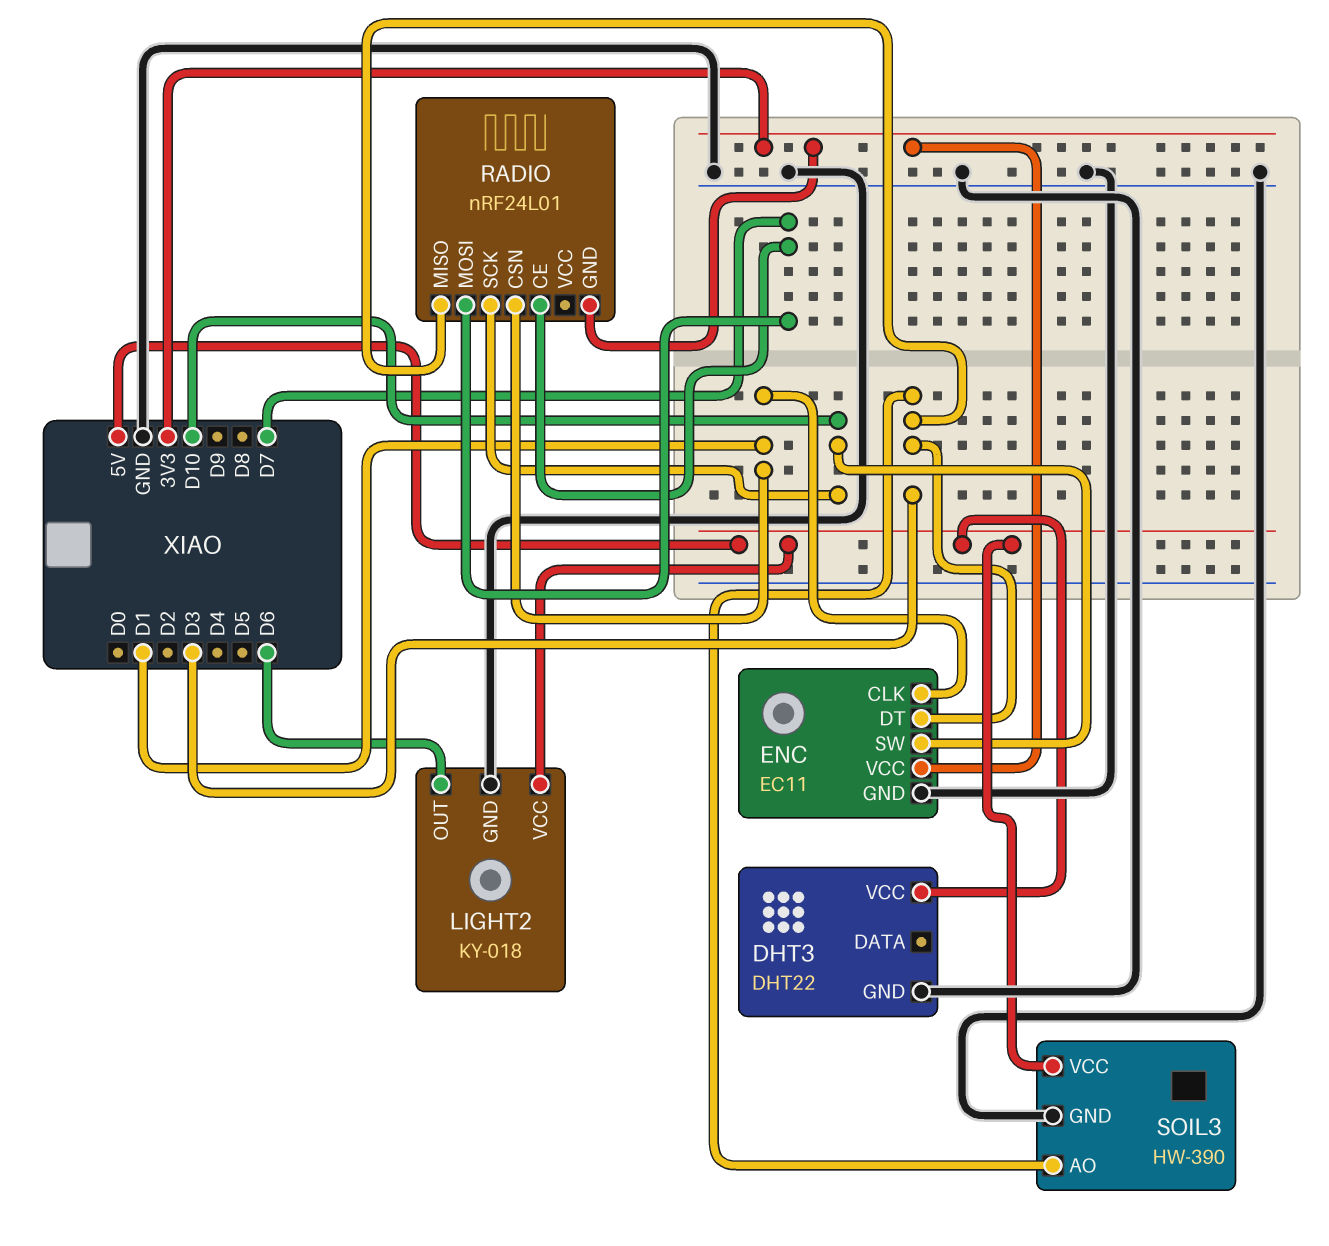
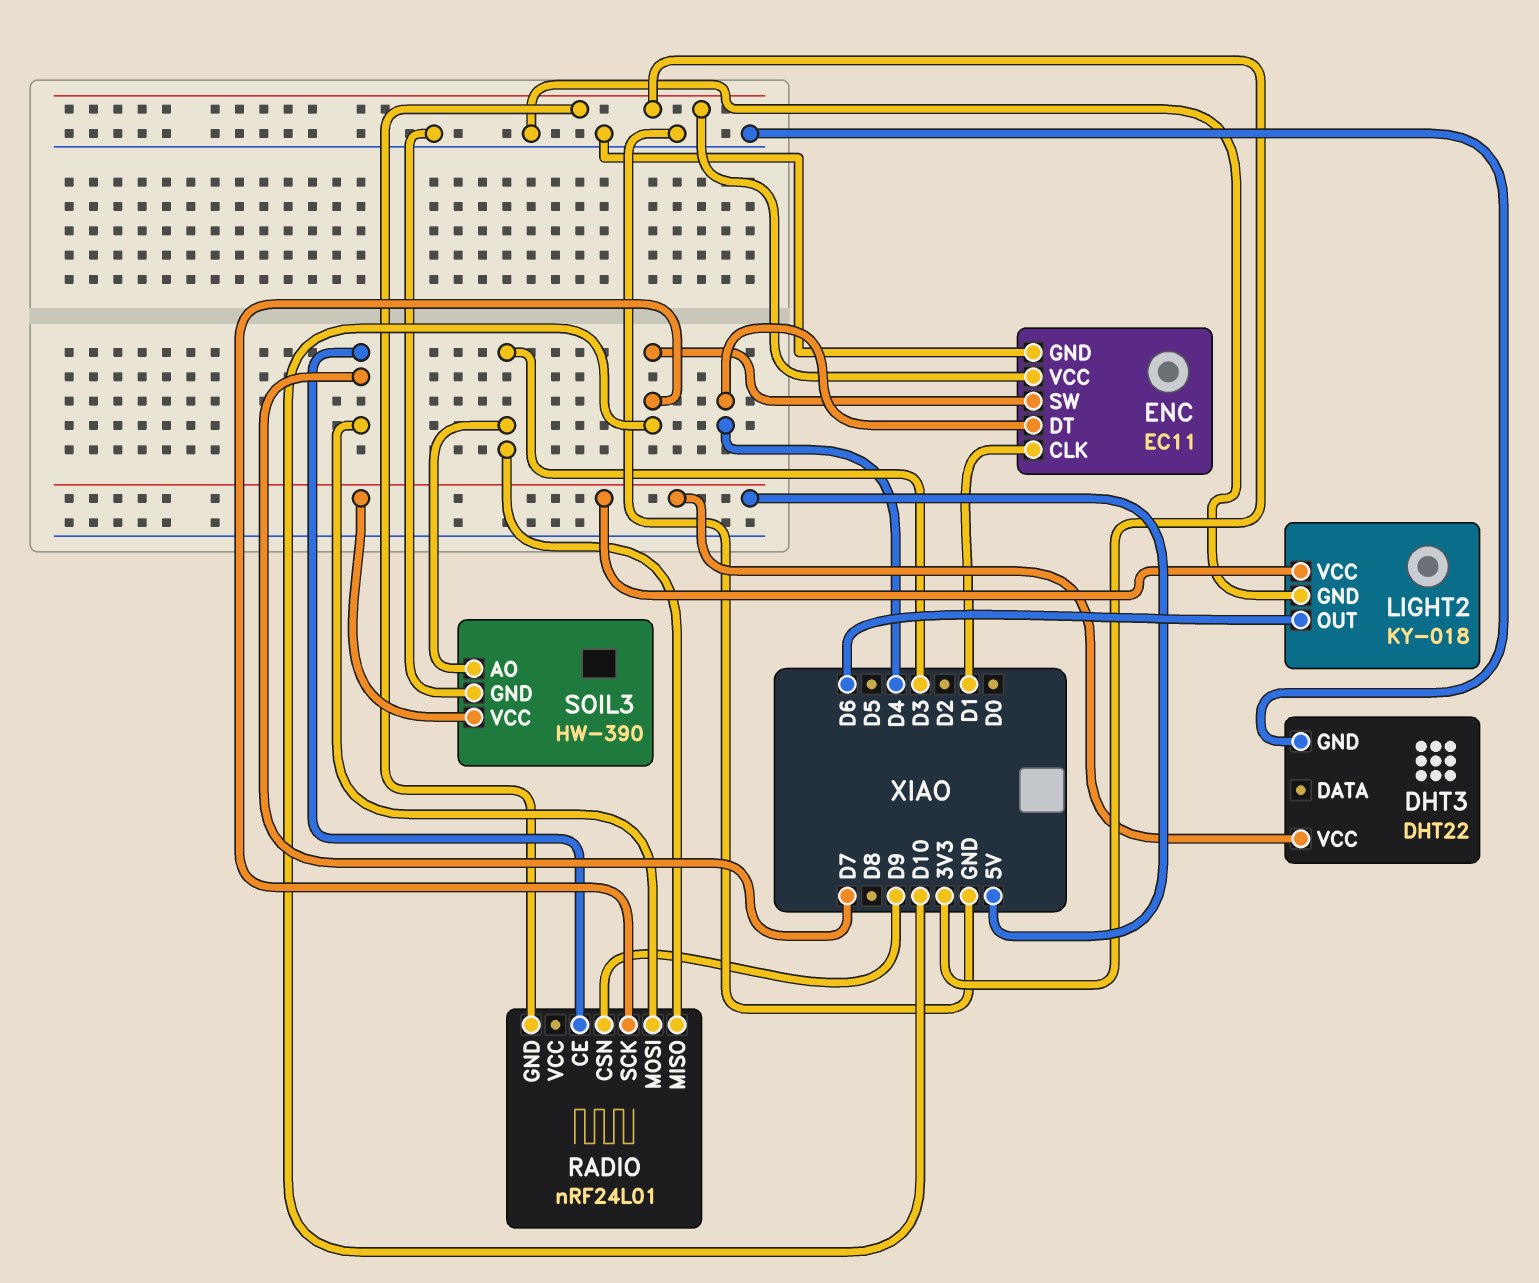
ENC pin DT: D3 -> D4
RADIO pin CSN: D1 -> D9

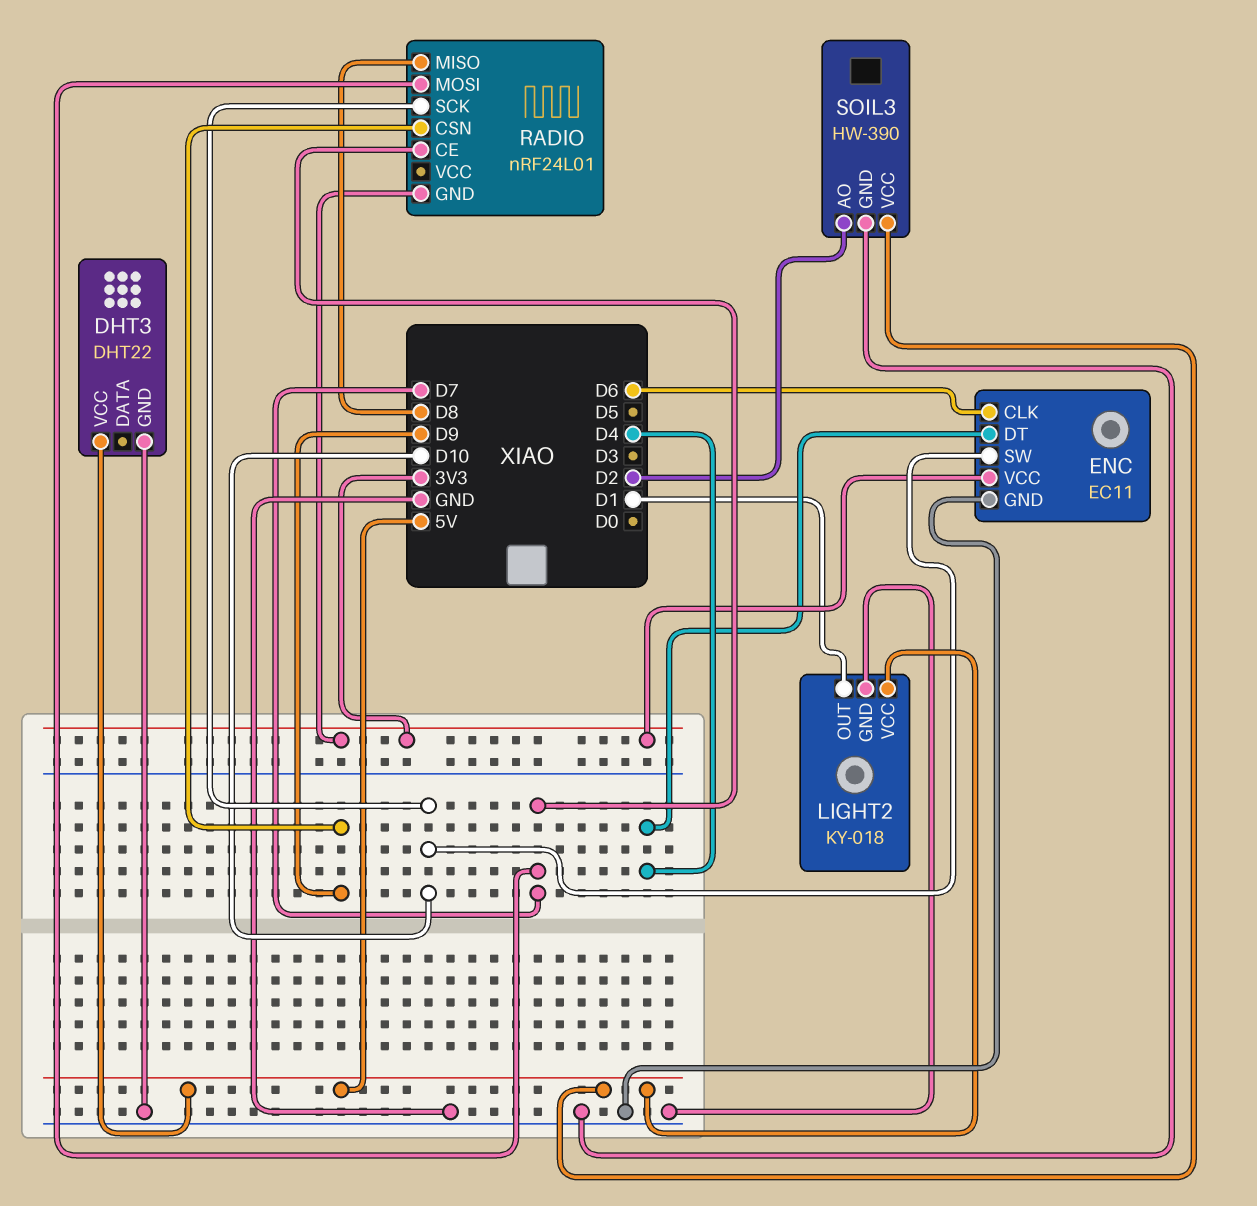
ENC pin CLK: D1 -> D6
LIGHT2 pin OUT: D6 -> D1
RADIO pin MISO: D3 -> D8
SOIL3 pin AO: D3 -> D2

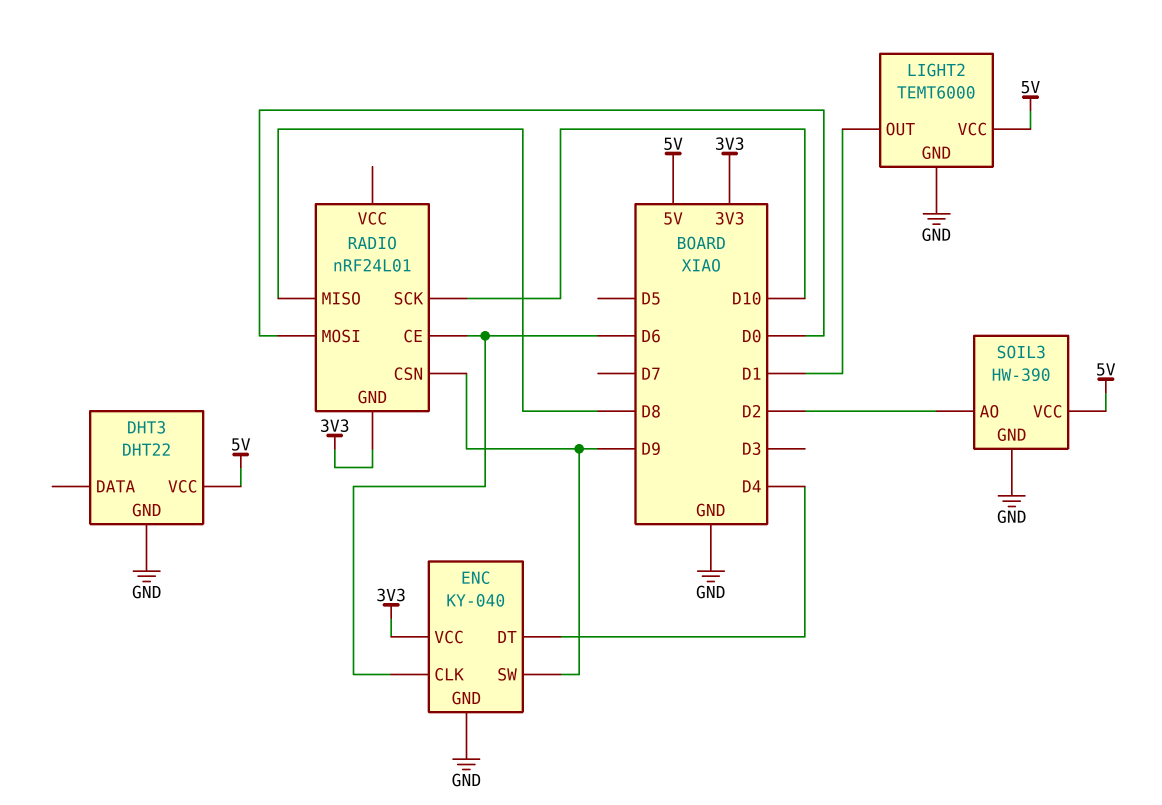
ENC: EC11 -> KY-040
ENC pin SW: D10 -> D9
LIGHT2: KY-018 -> TEMT6000
RADIO pin CE: D7 -> D6
RADIO pin MOSI: D7 -> D0

